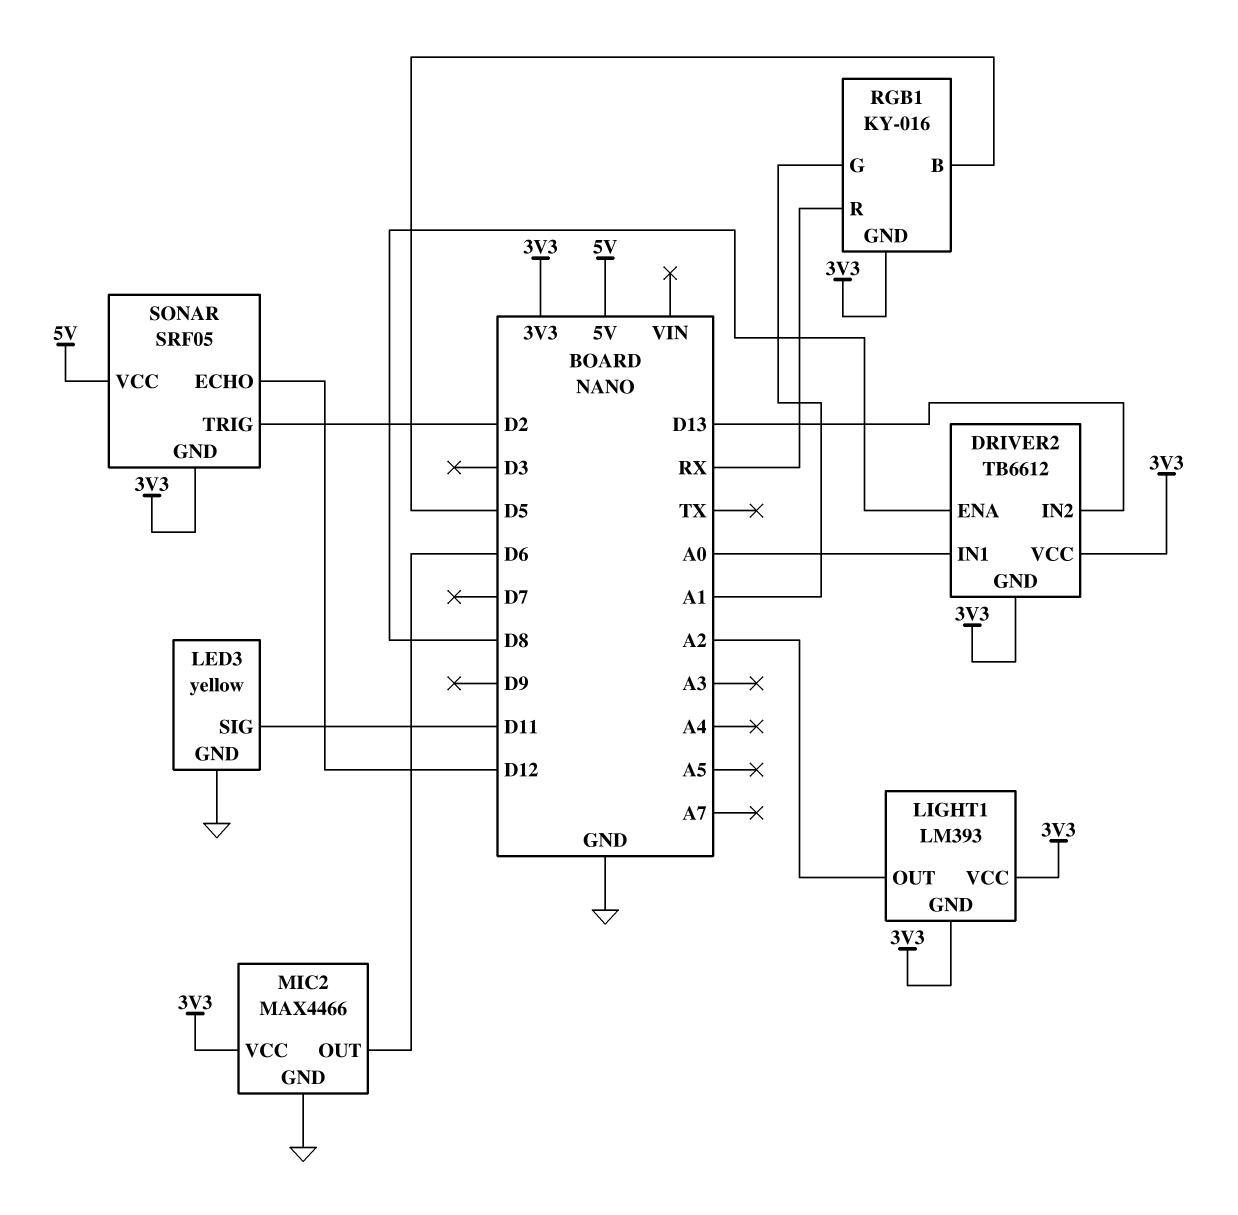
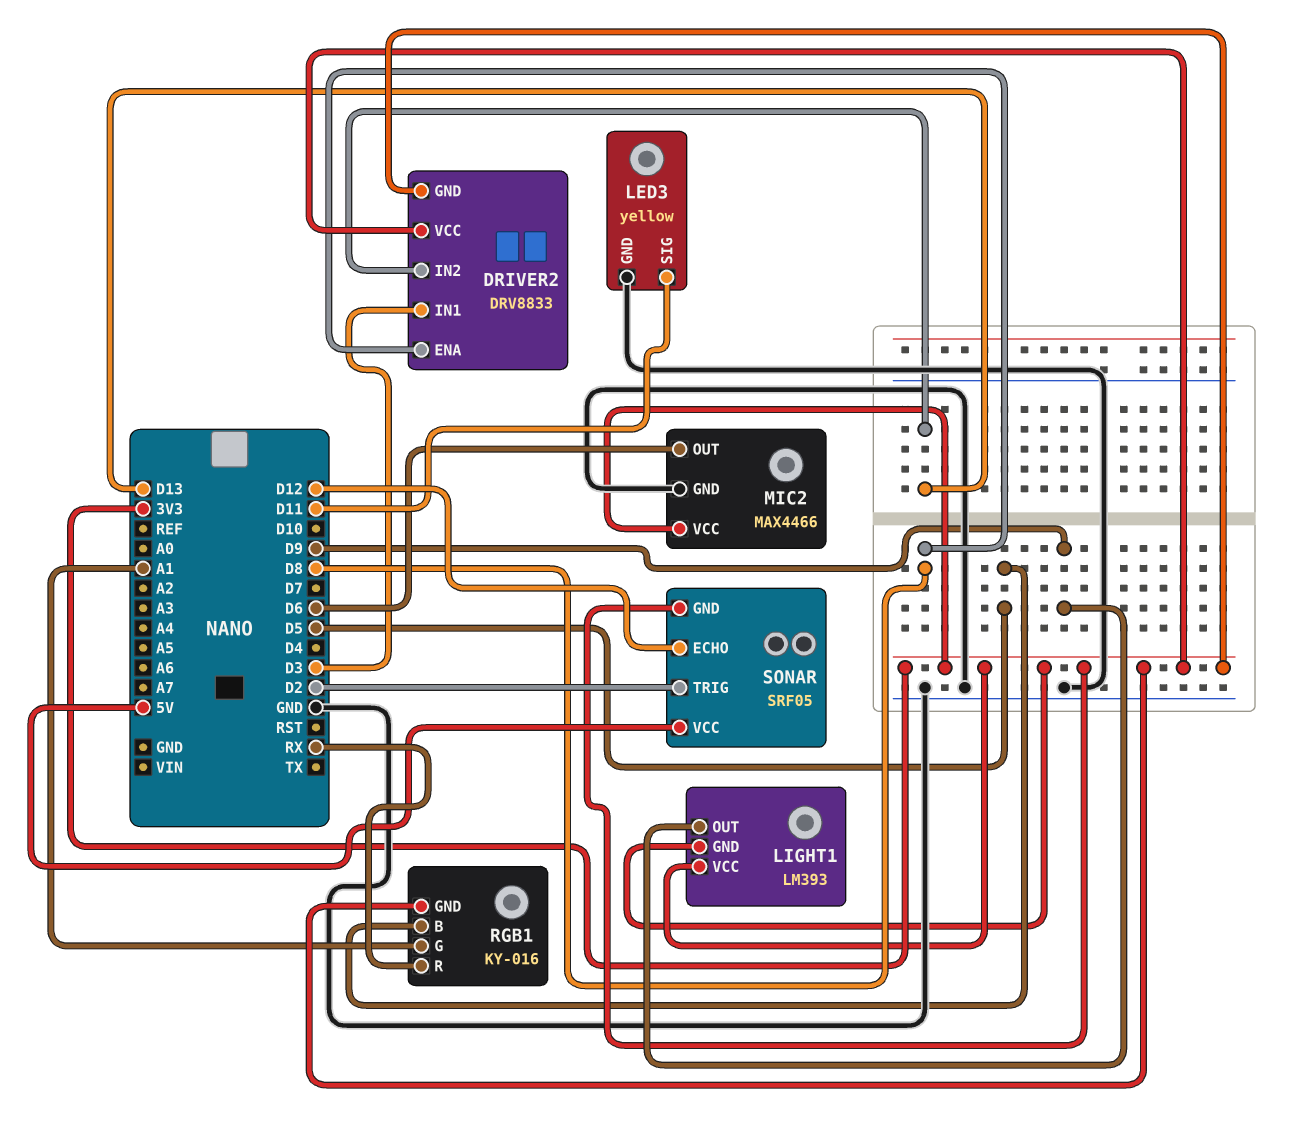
DRIVER2: TB6612 -> DRV8833
DRIVER2 pin IN1: A0 -> D3
LIGHT1 pin OUT: A2 -> D9

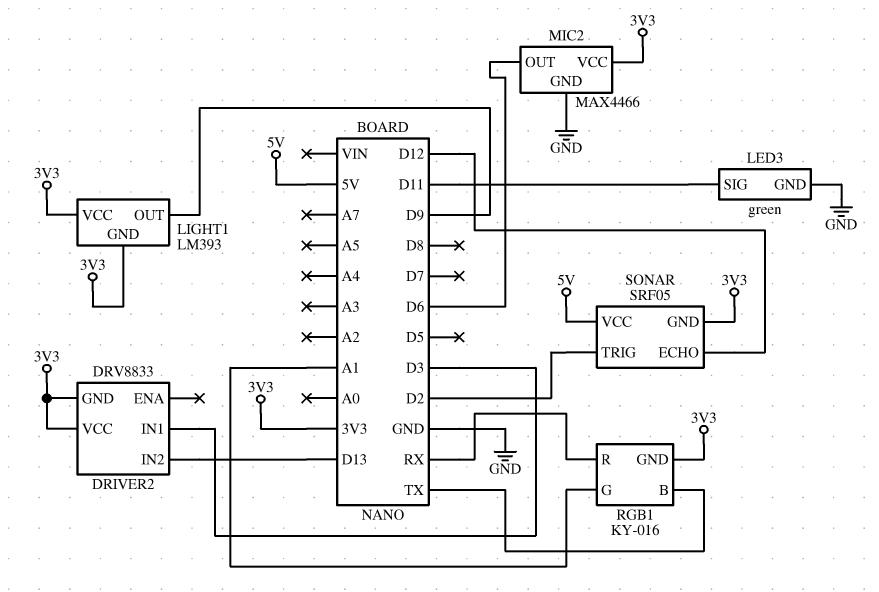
DRIVER2 pin ENA: D8 -> none
LED3: yellow -> green
RGB1 pin B: D5 -> TX

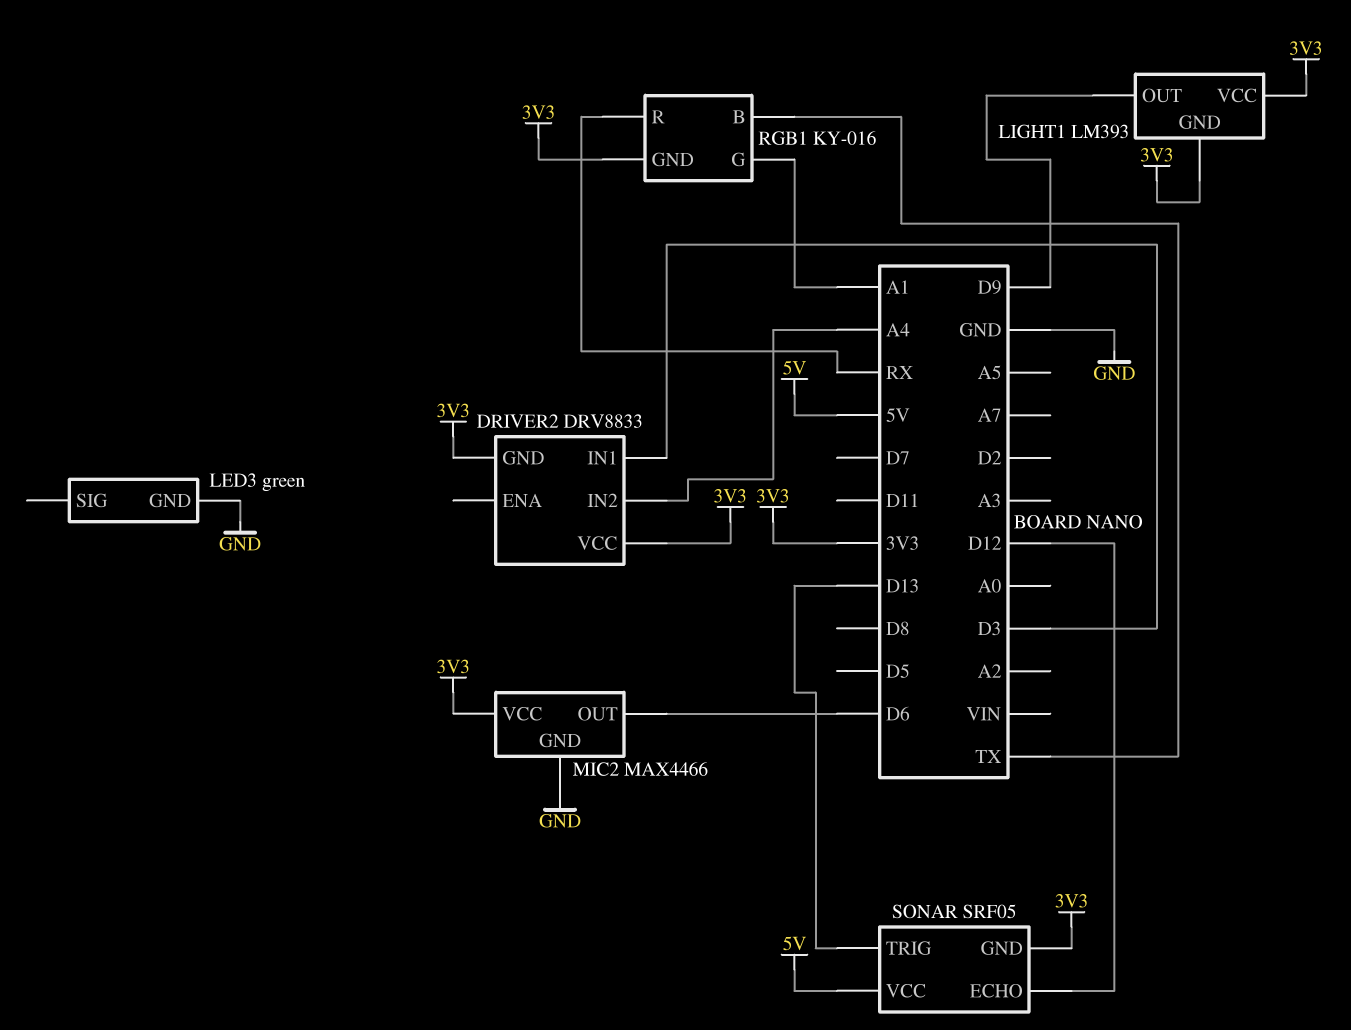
DRIVER2 pin IN2: D13 -> A4
LED3 pin SIG: D11 -> none
SONAR pin TRIG: D2 -> D13

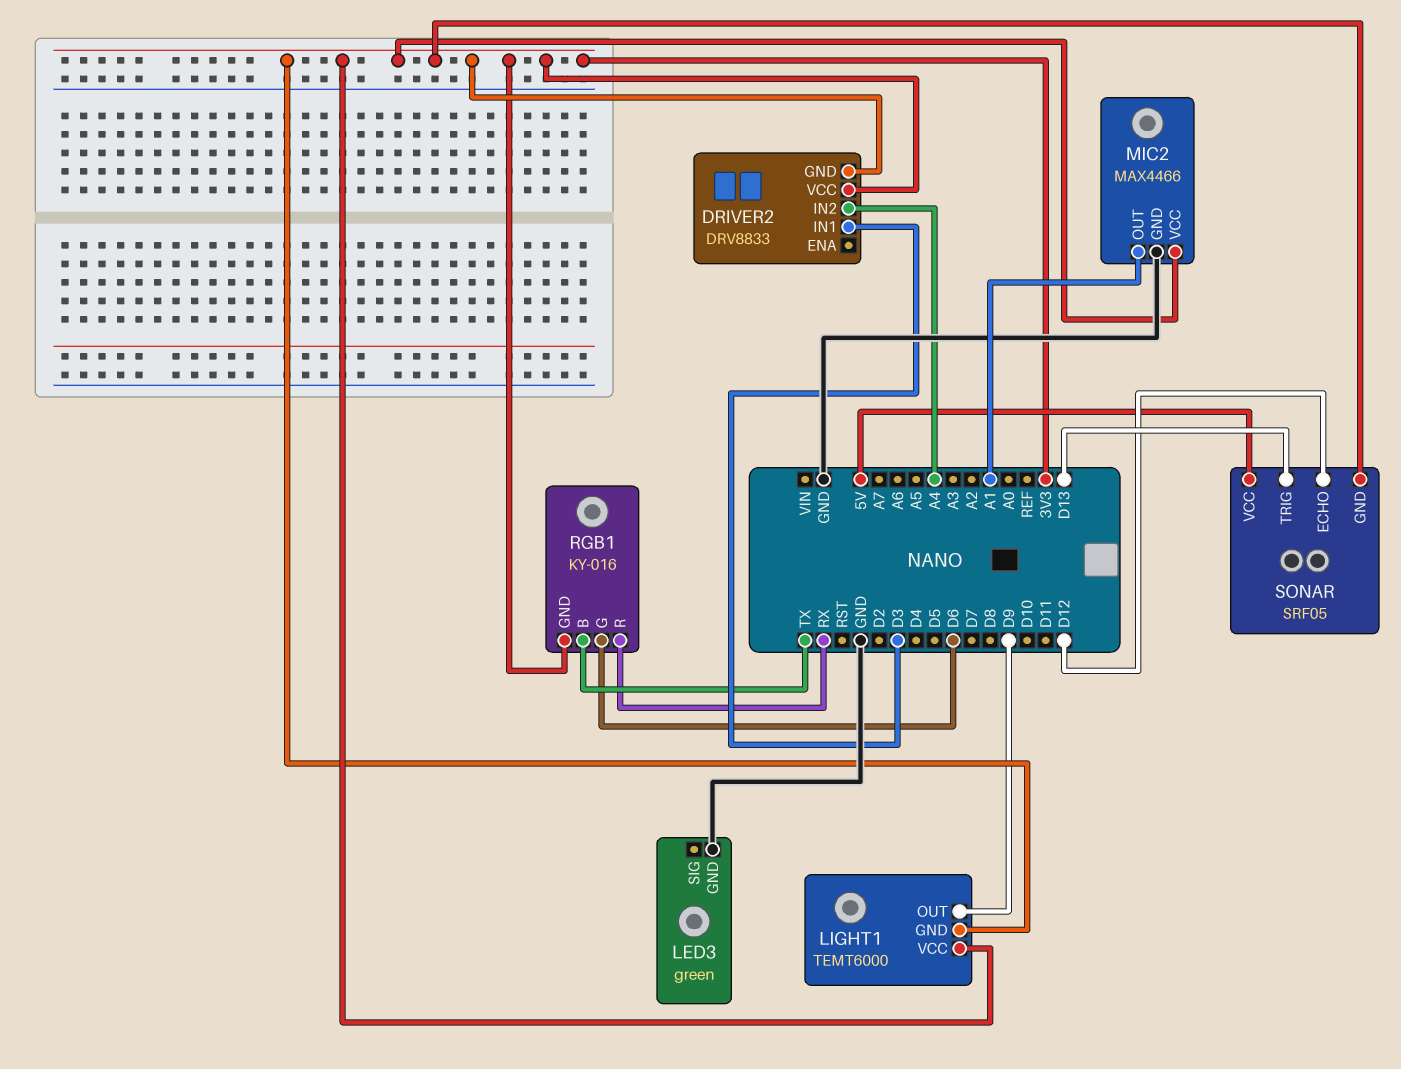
LIGHT1: LM393 -> TEMT6000
MIC2 pin OUT: D6 -> A1
RGB1 pin G: A1 -> D6

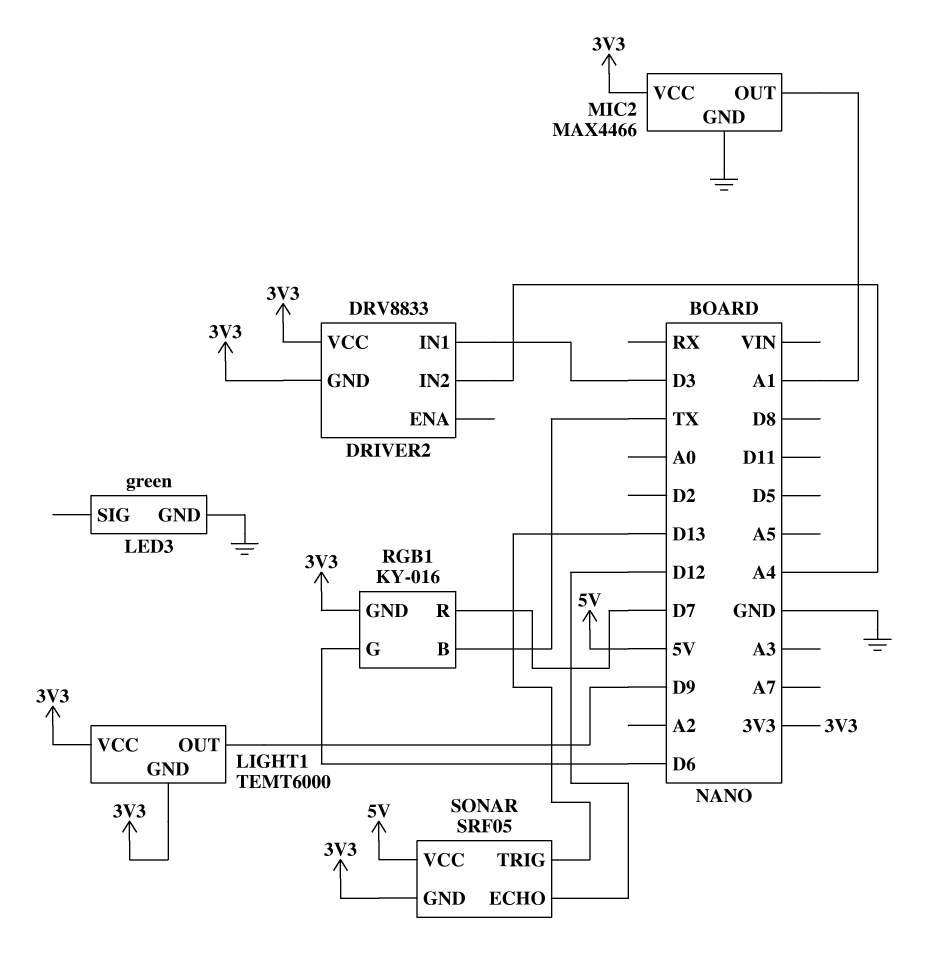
RGB1 pin R: RX -> D7

